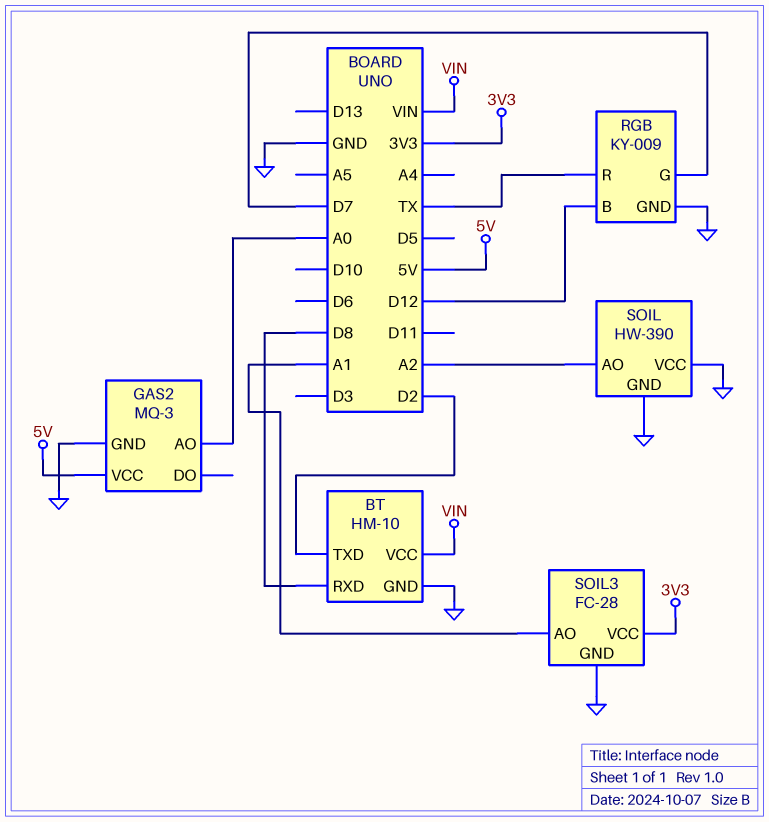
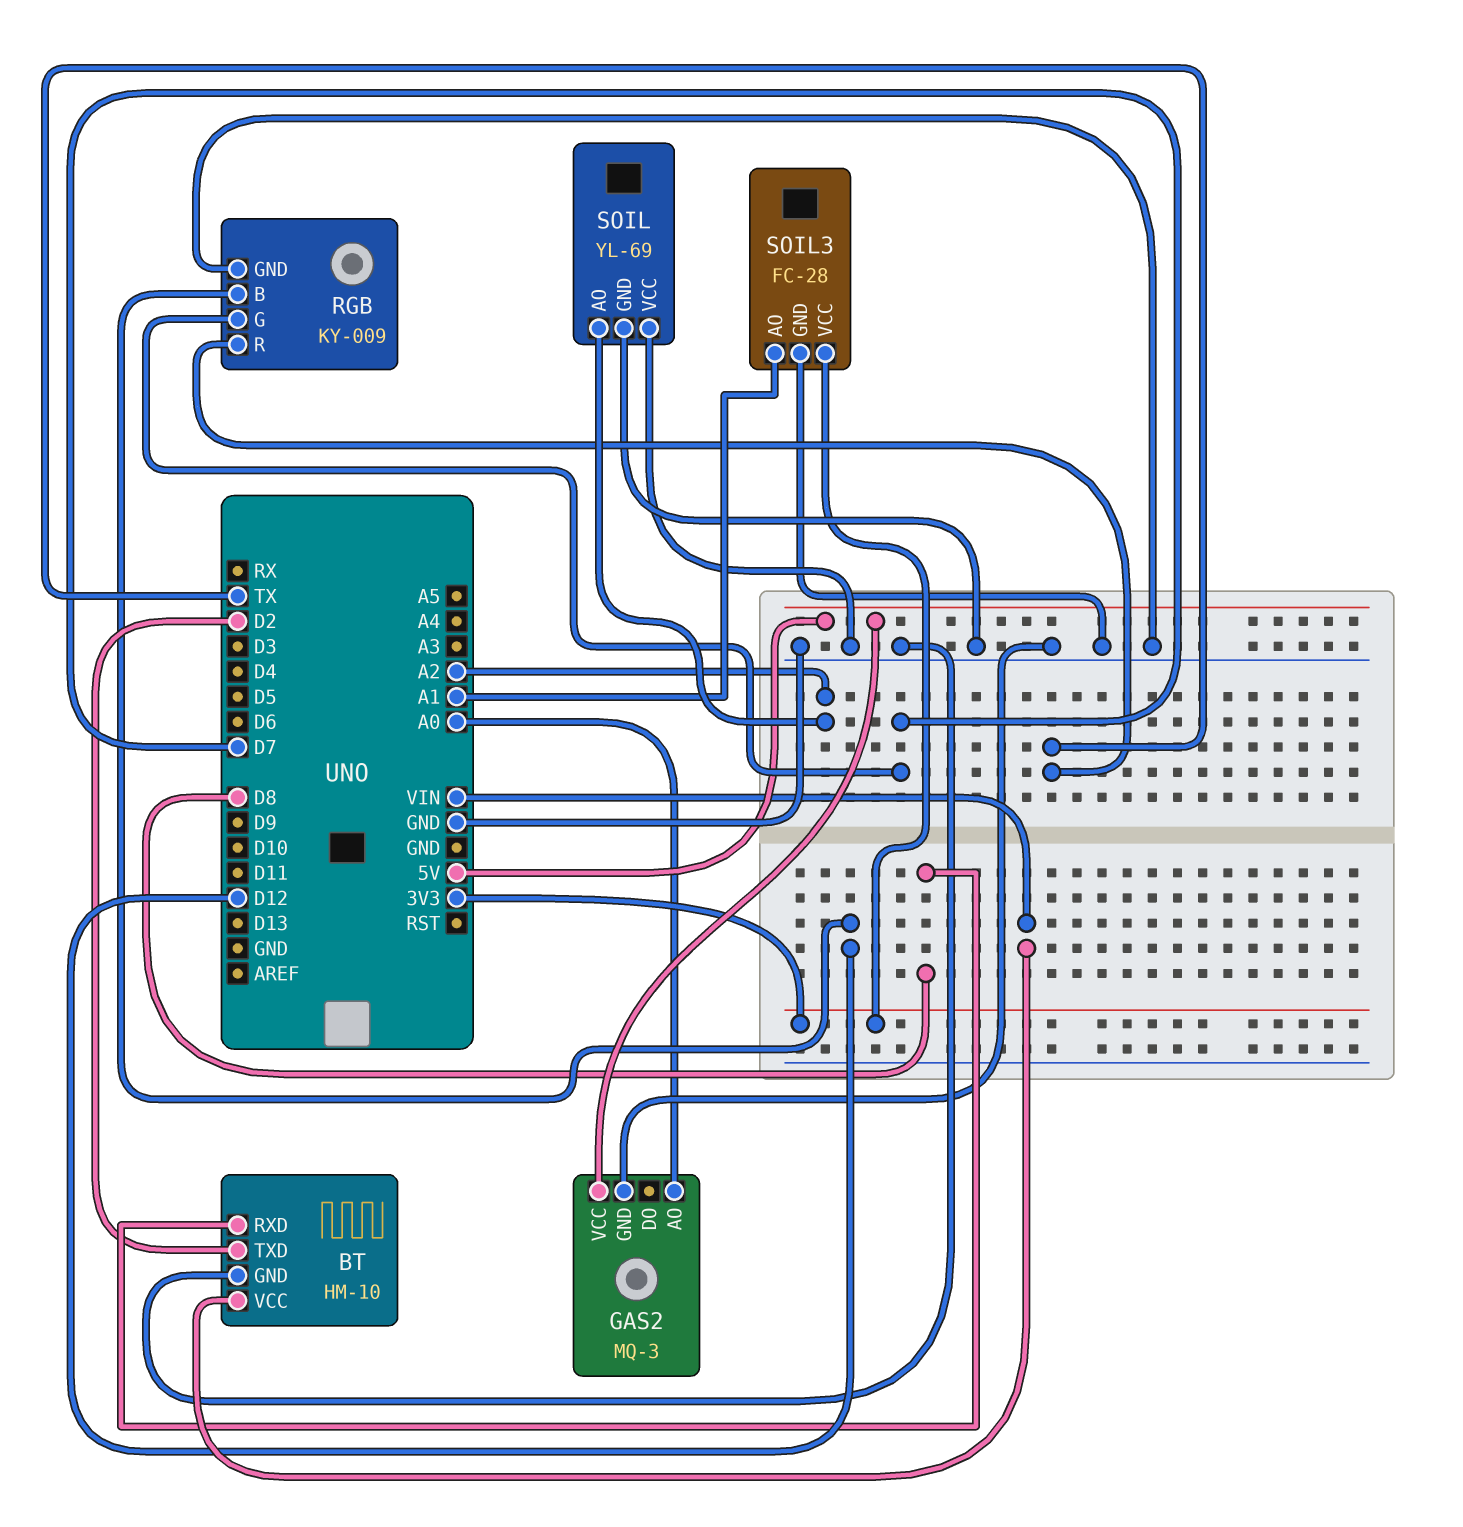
SOIL: HW-390 -> YL-69

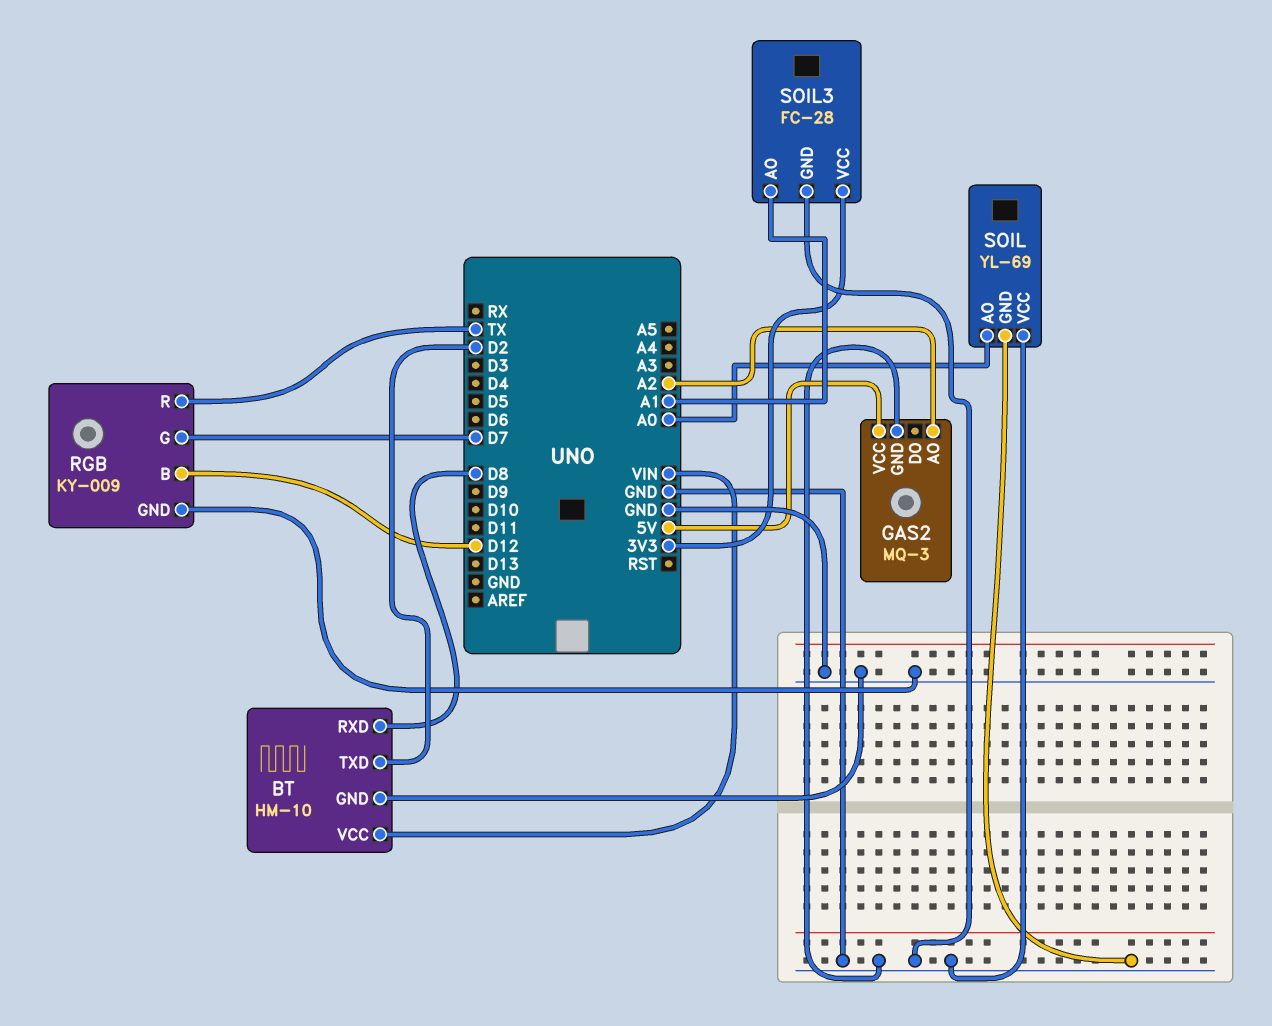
GAS2 pin AO: A0 -> A2
SOIL pin AO: A2 -> A0

